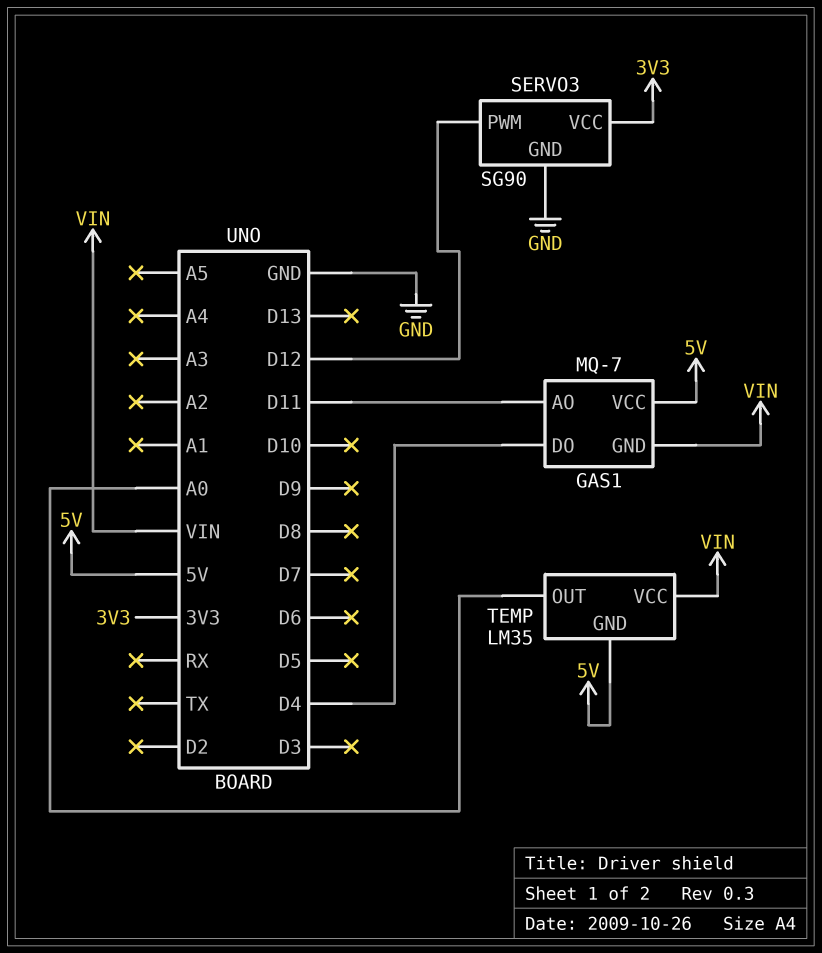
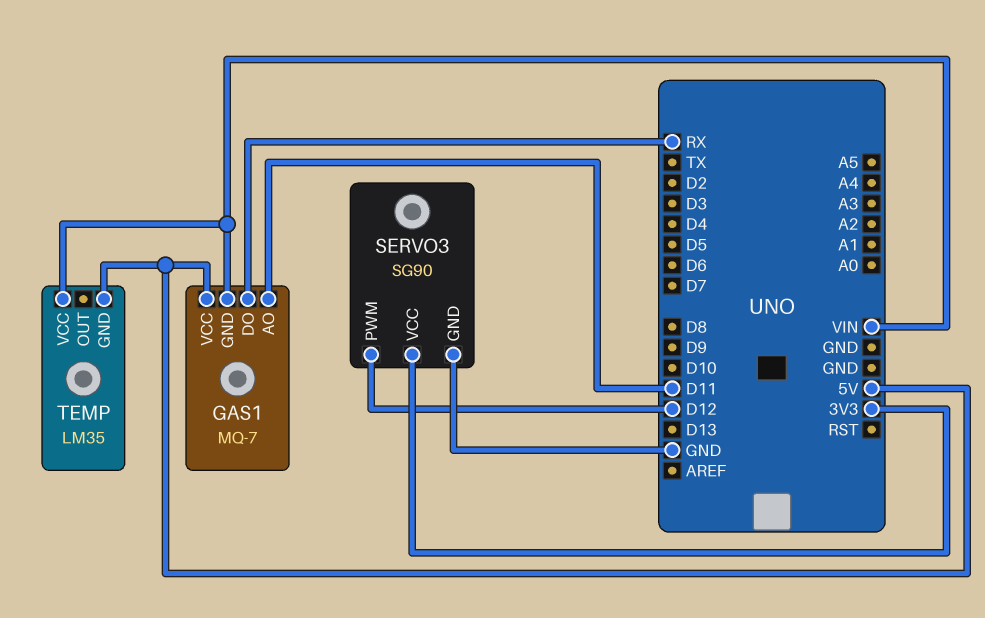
GAS1 pin DO: D4 -> RX
TEMP pin OUT: A0 -> none

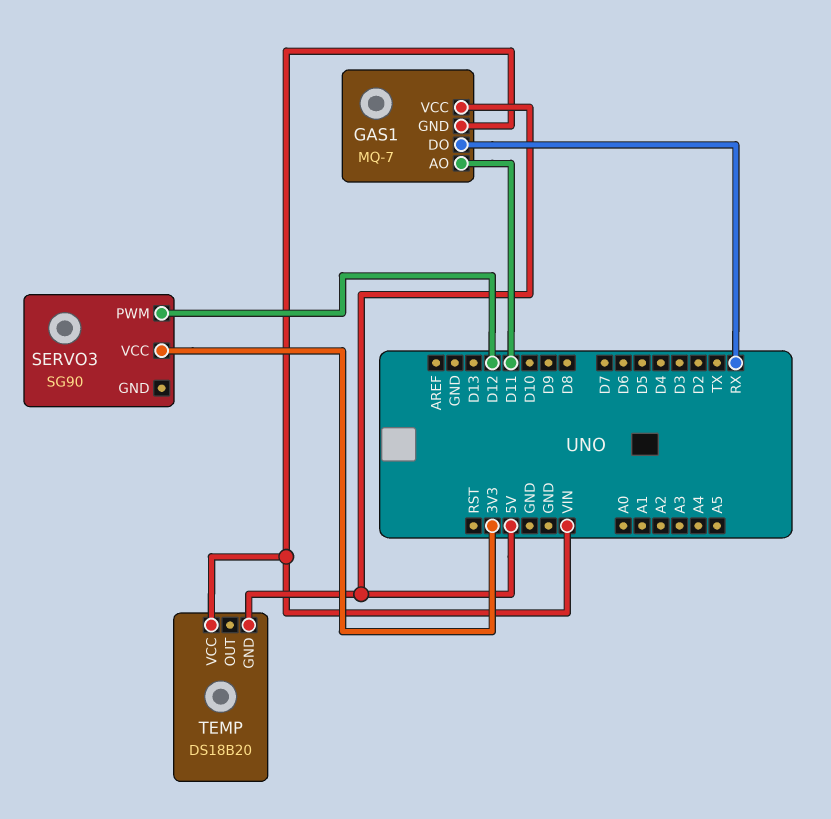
SERVO3 pin GND: GND -> none
TEMP: LM35 -> DS18B20

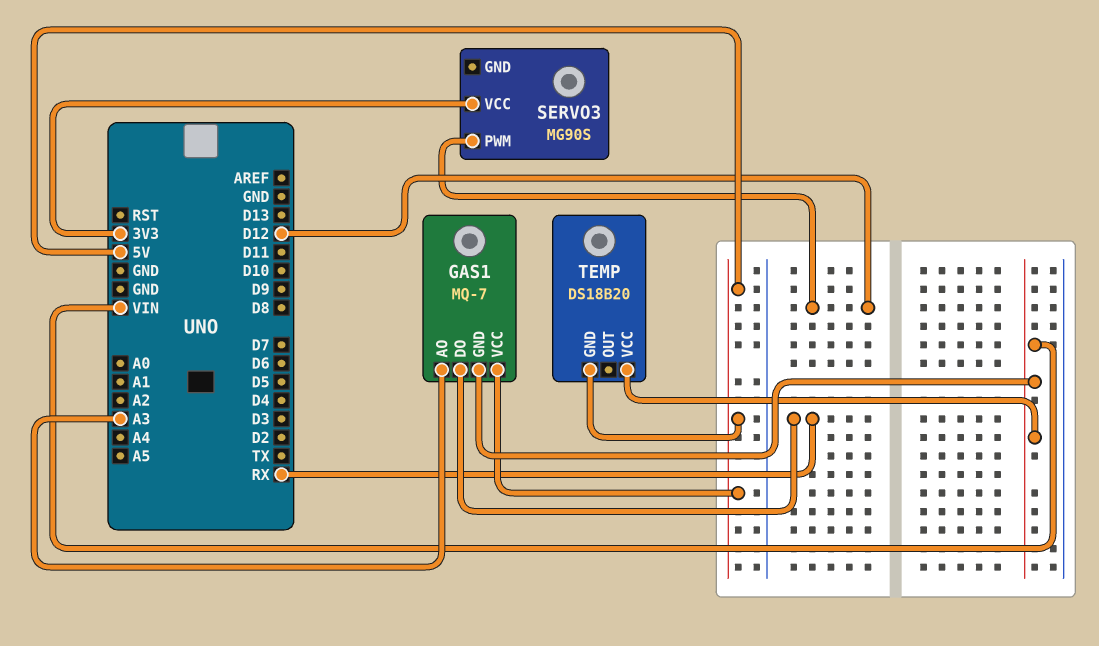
GAS1 pin AO: D11 -> A3
SERVO3: SG90 -> MG90S

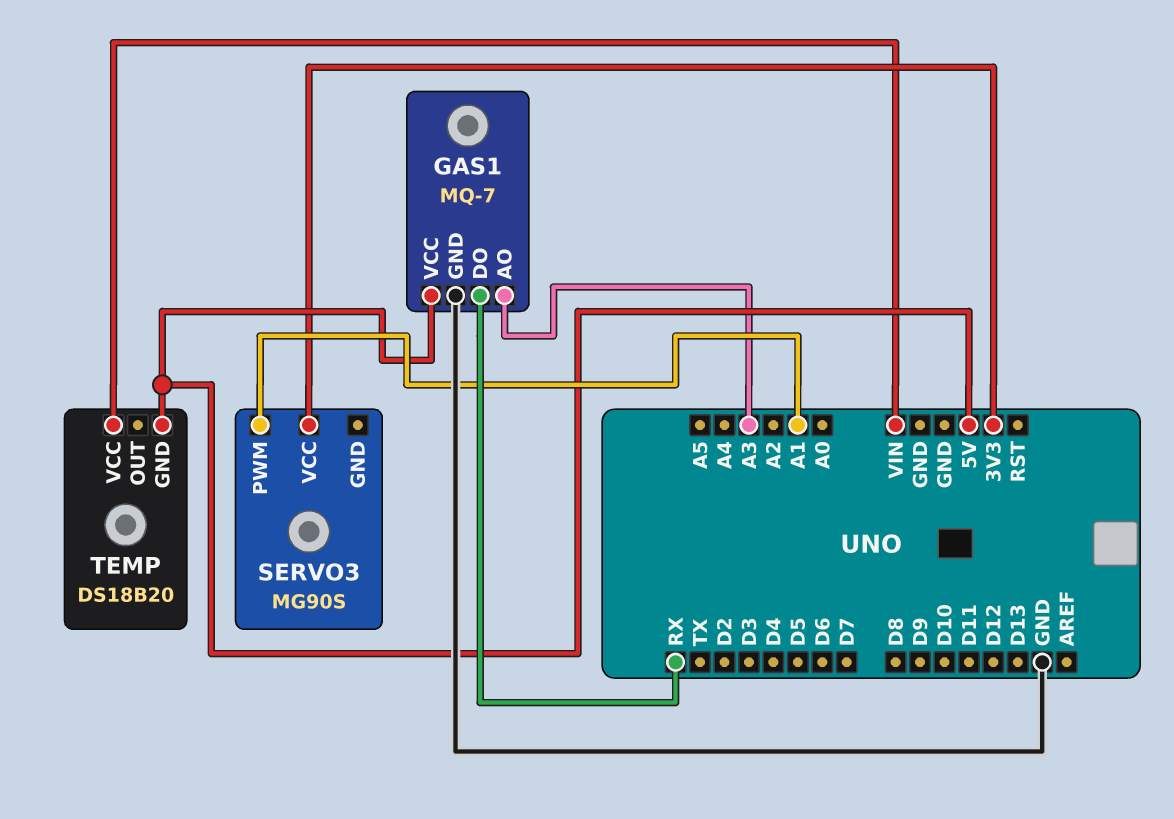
GAS1 pin GND: VIN -> GND
SERVO3 pin PWM: D12 -> A1

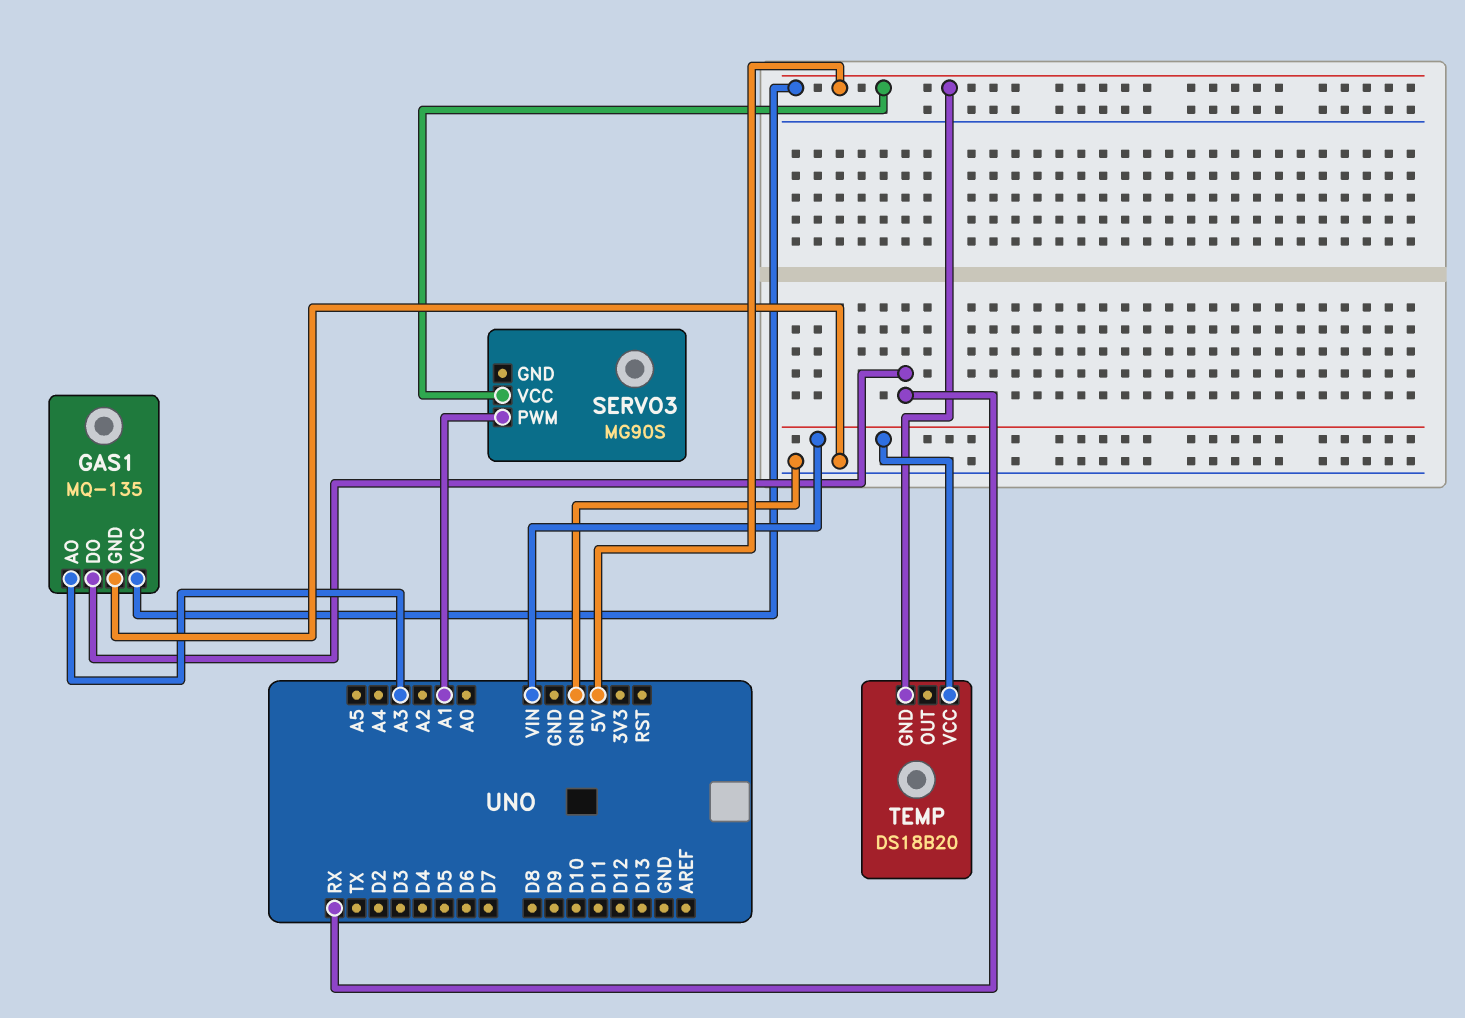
GAS1: MQ-7 -> MQ-135
SERVO3 pin VCC: 3V3 -> 5V

